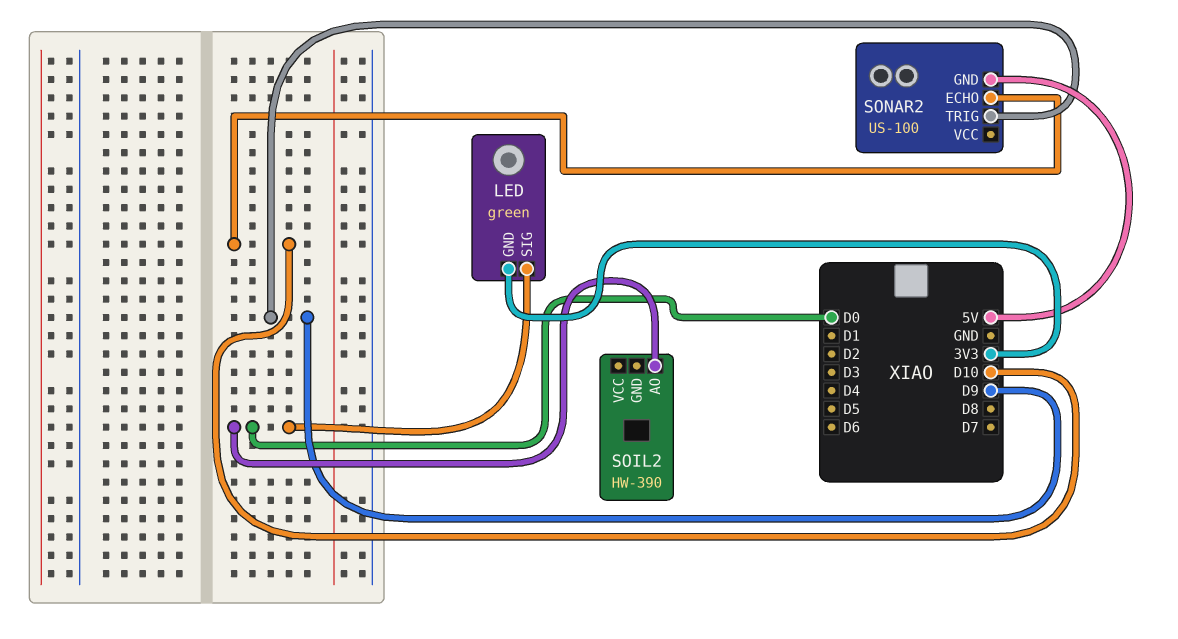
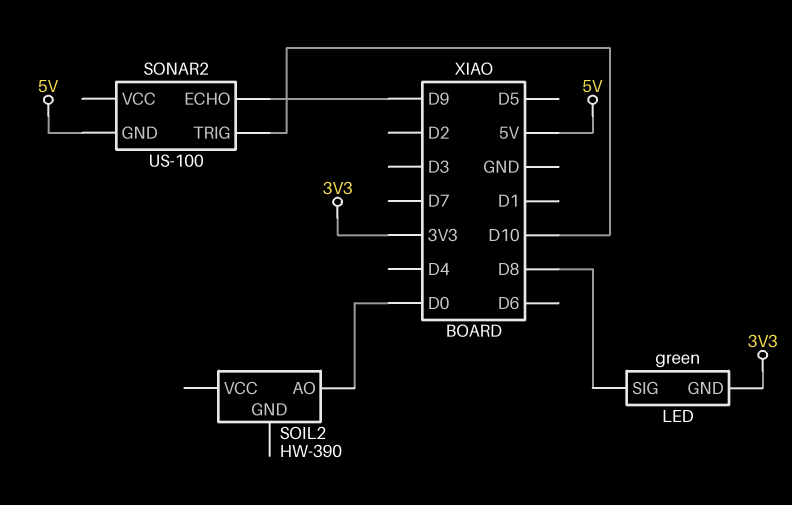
LED pin SIG: D0 -> D8
SONAR2 pin ECHO: D10 -> D9
SONAR2 pin TRIG: D9 -> D10

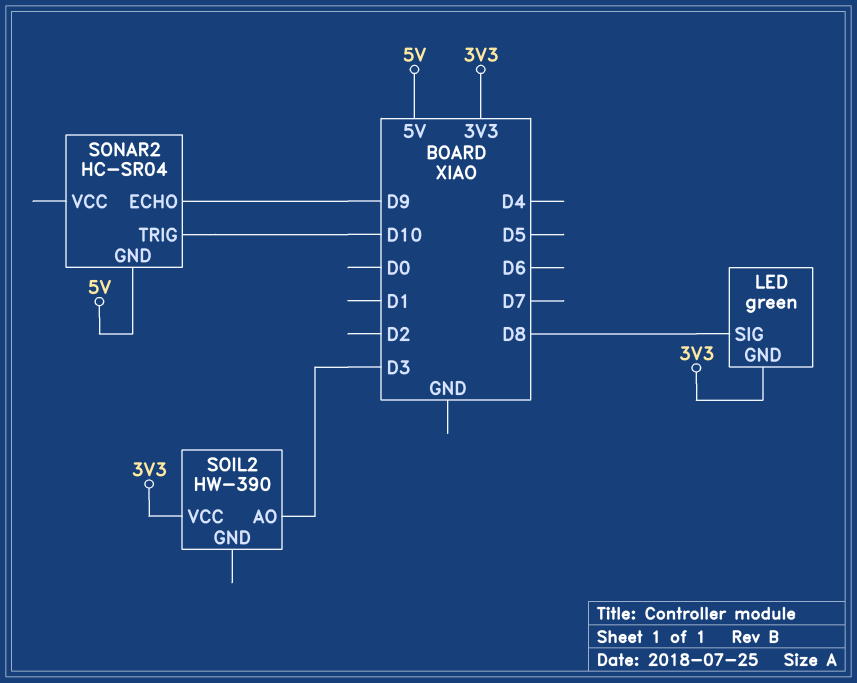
SOIL2 pin AO: D0 -> D3
SOIL2 pin VCC: none -> 3V3
SONAR2: US-100 -> HC-SR04

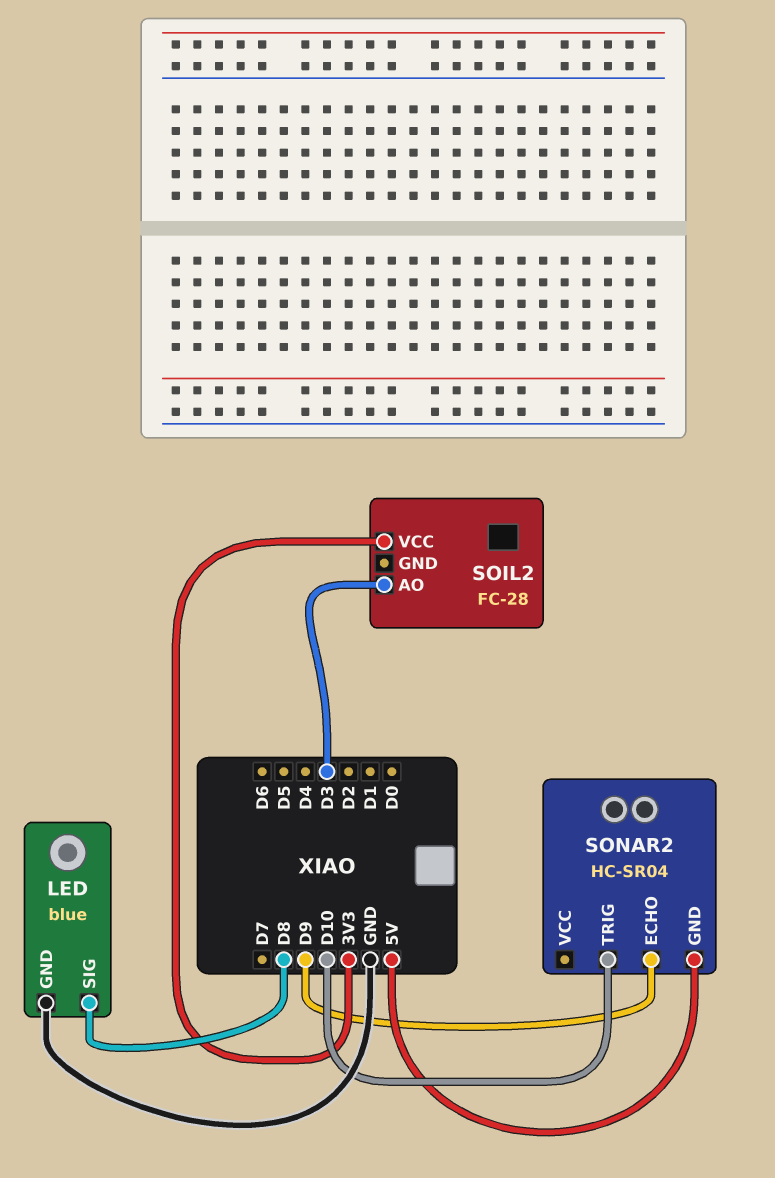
LED: green -> blue
LED pin GND: 3V3 -> GND
SOIL2: HW-390 -> FC-28

